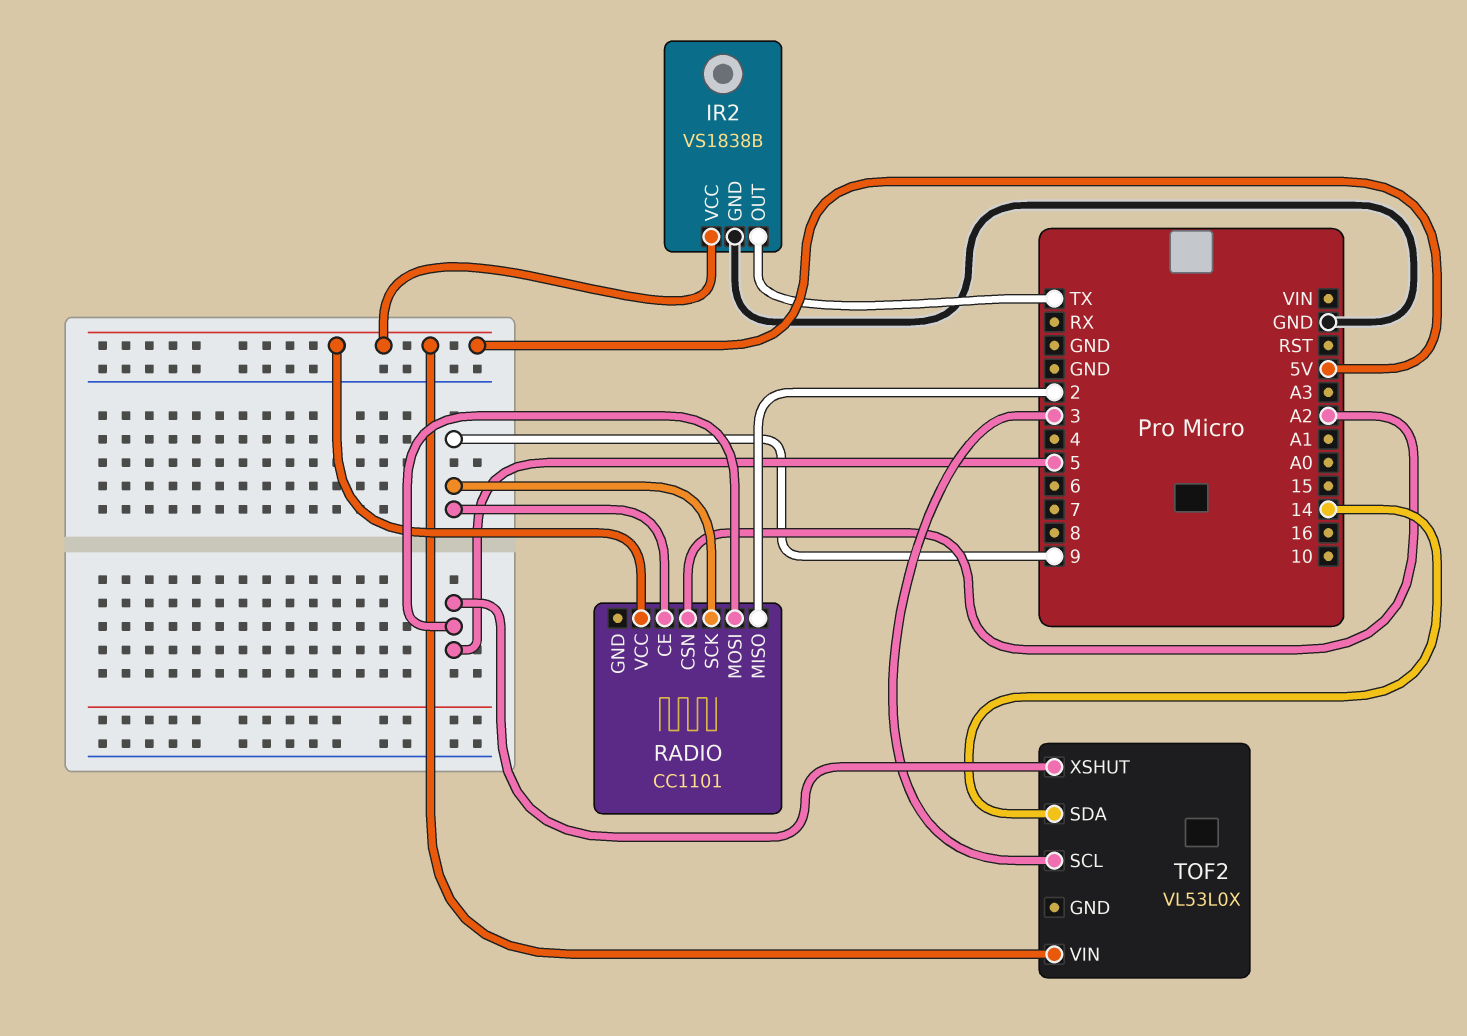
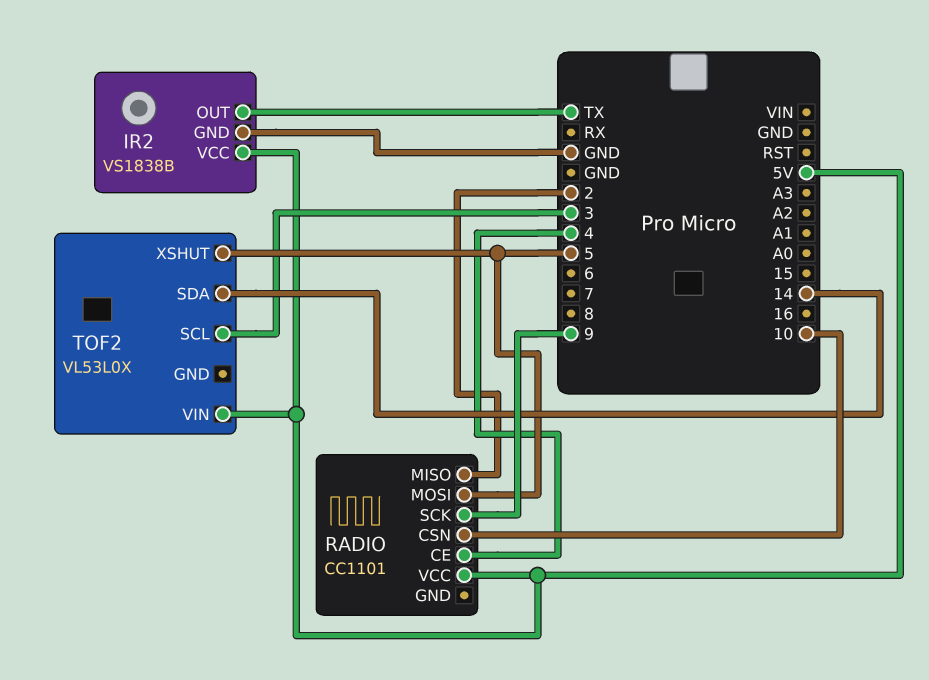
RADIO pin CE: 9 -> 4
RADIO pin CSN: A2 -> 10

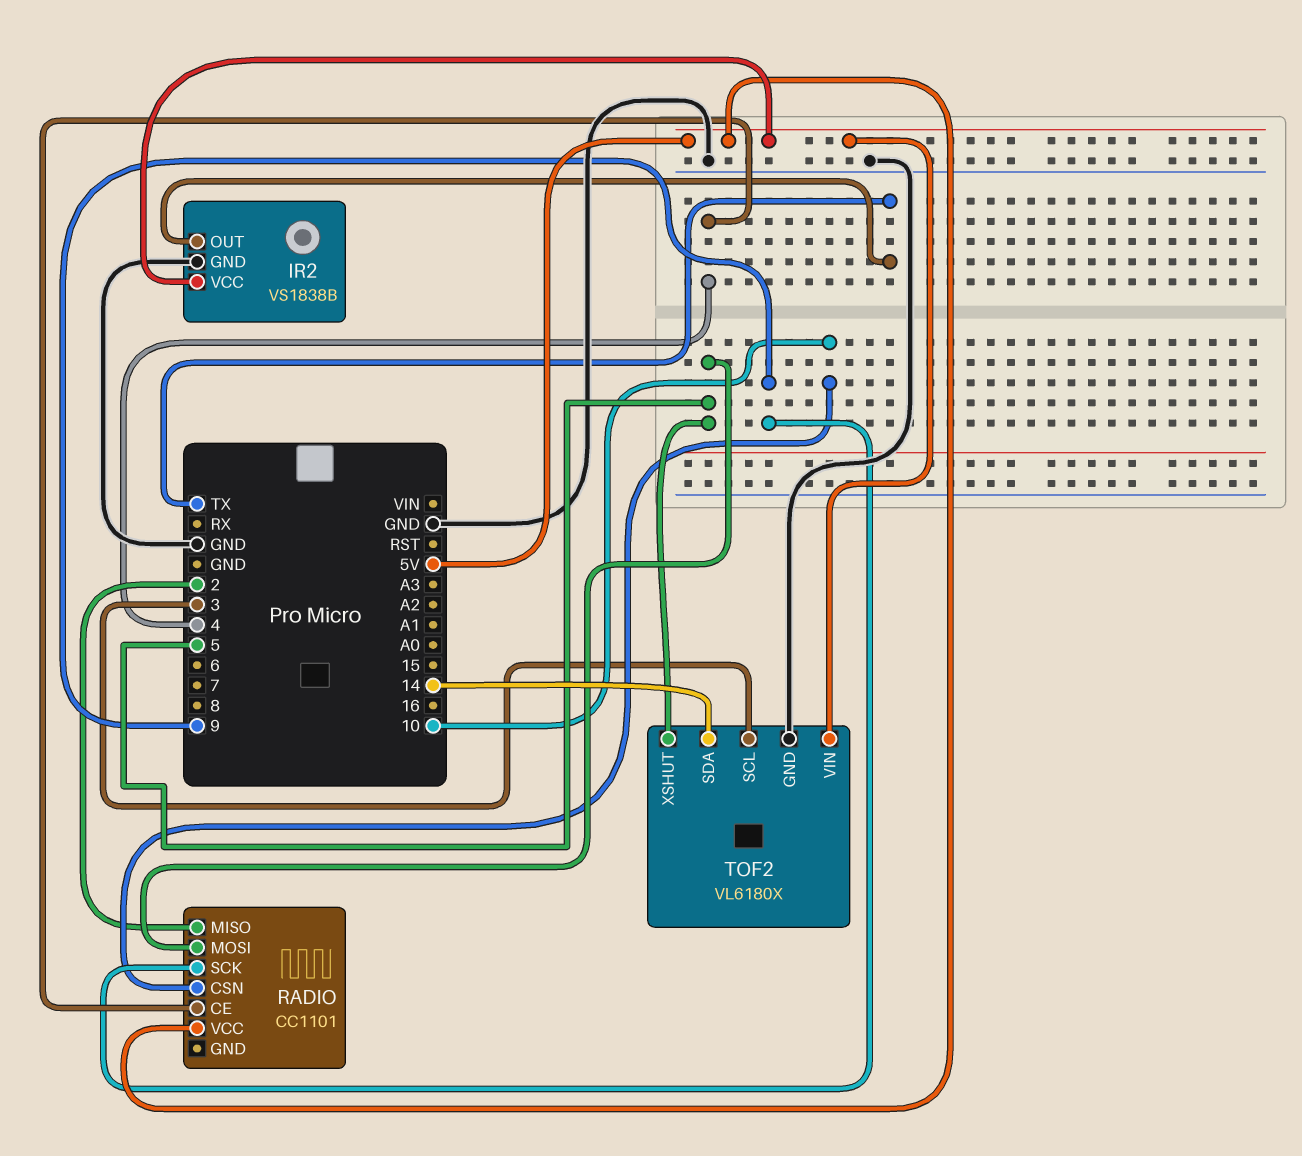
TOF2: VL53L0X -> VL6180X
TOF2 pin GND: none -> GND

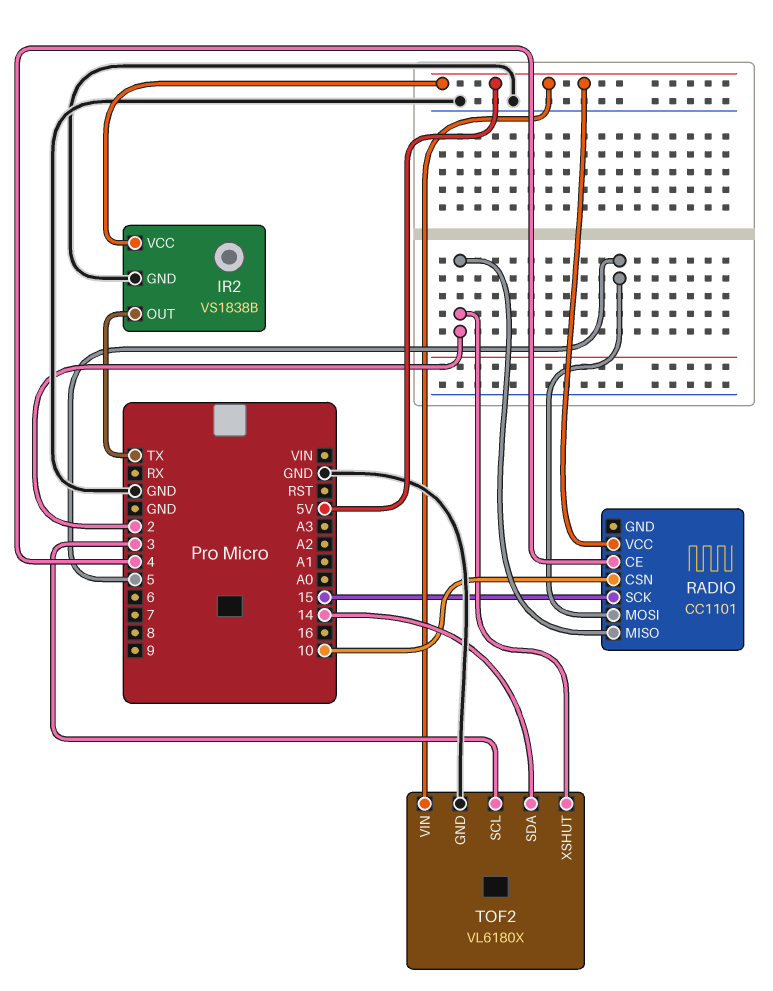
RADIO pin SCK: 9 -> 15
TOF2 pin XSHUT: 5 -> 2

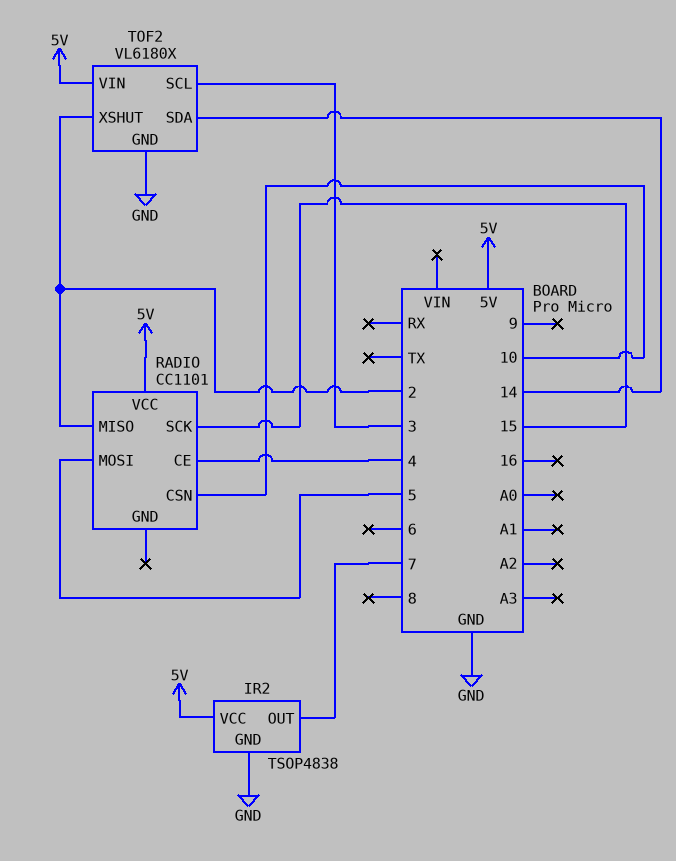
IR2: VS1838B -> TSOP4838
IR2 pin OUT: TX -> 7

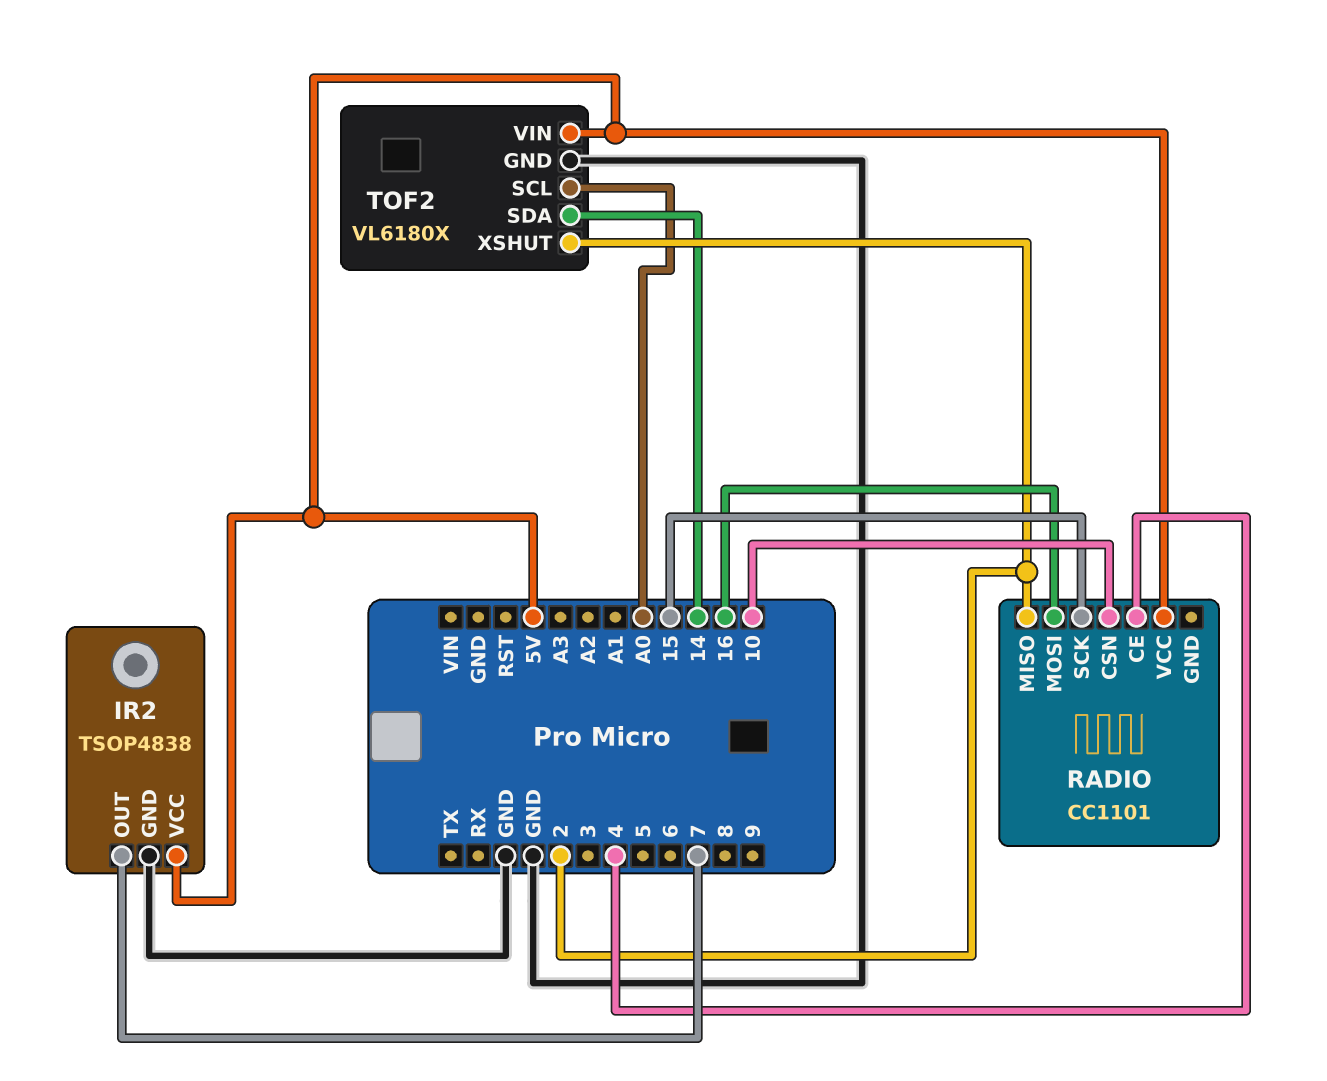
RADIO pin MOSI: 5 -> 16
TOF2 pin SCL: 3 -> A0

